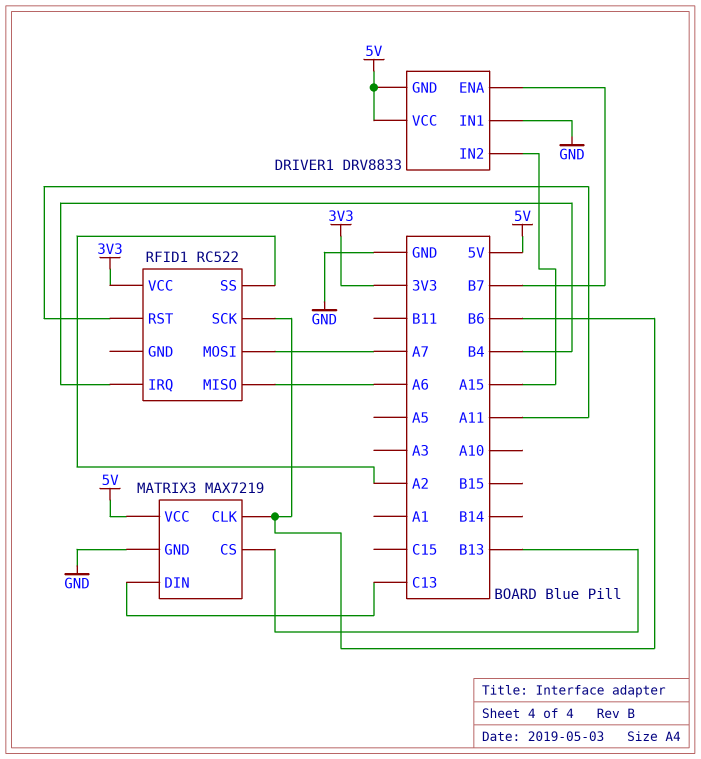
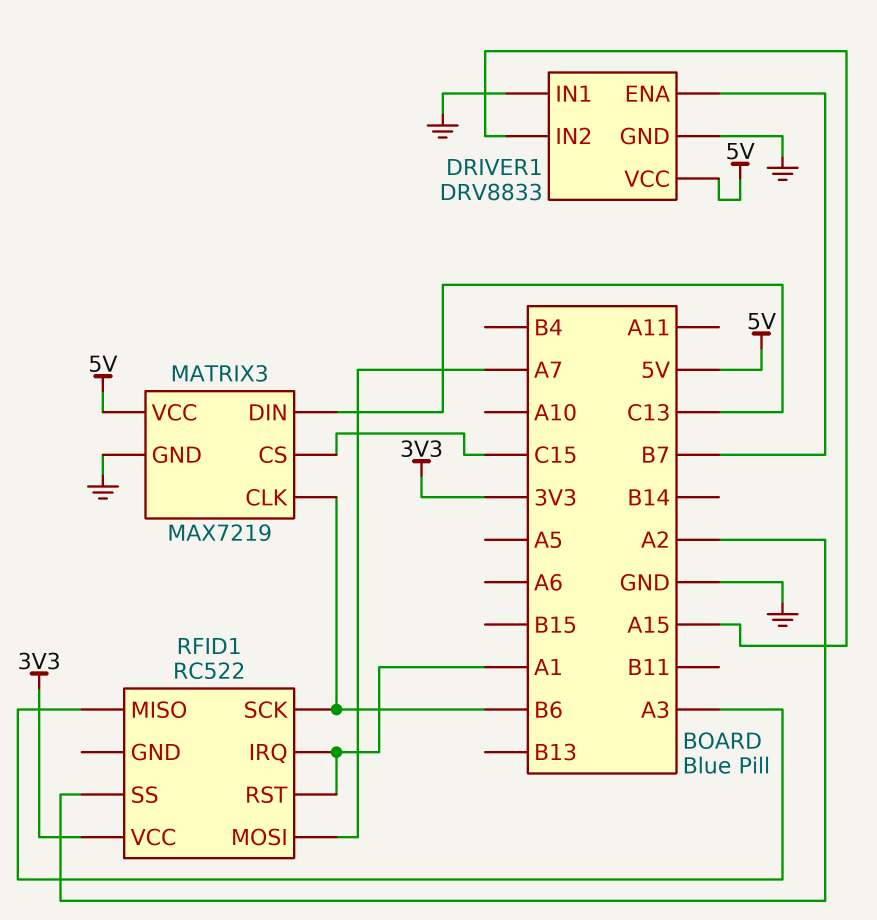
DRIVER1 pin GND: 5V -> GND
MATRIX3 pin CS: B13 -> C15
RFID1 pin IRQ: B4 -> A1
RFID1 pin MISO: A6 -> A3
RFID1 pin RST: A11 -> A1

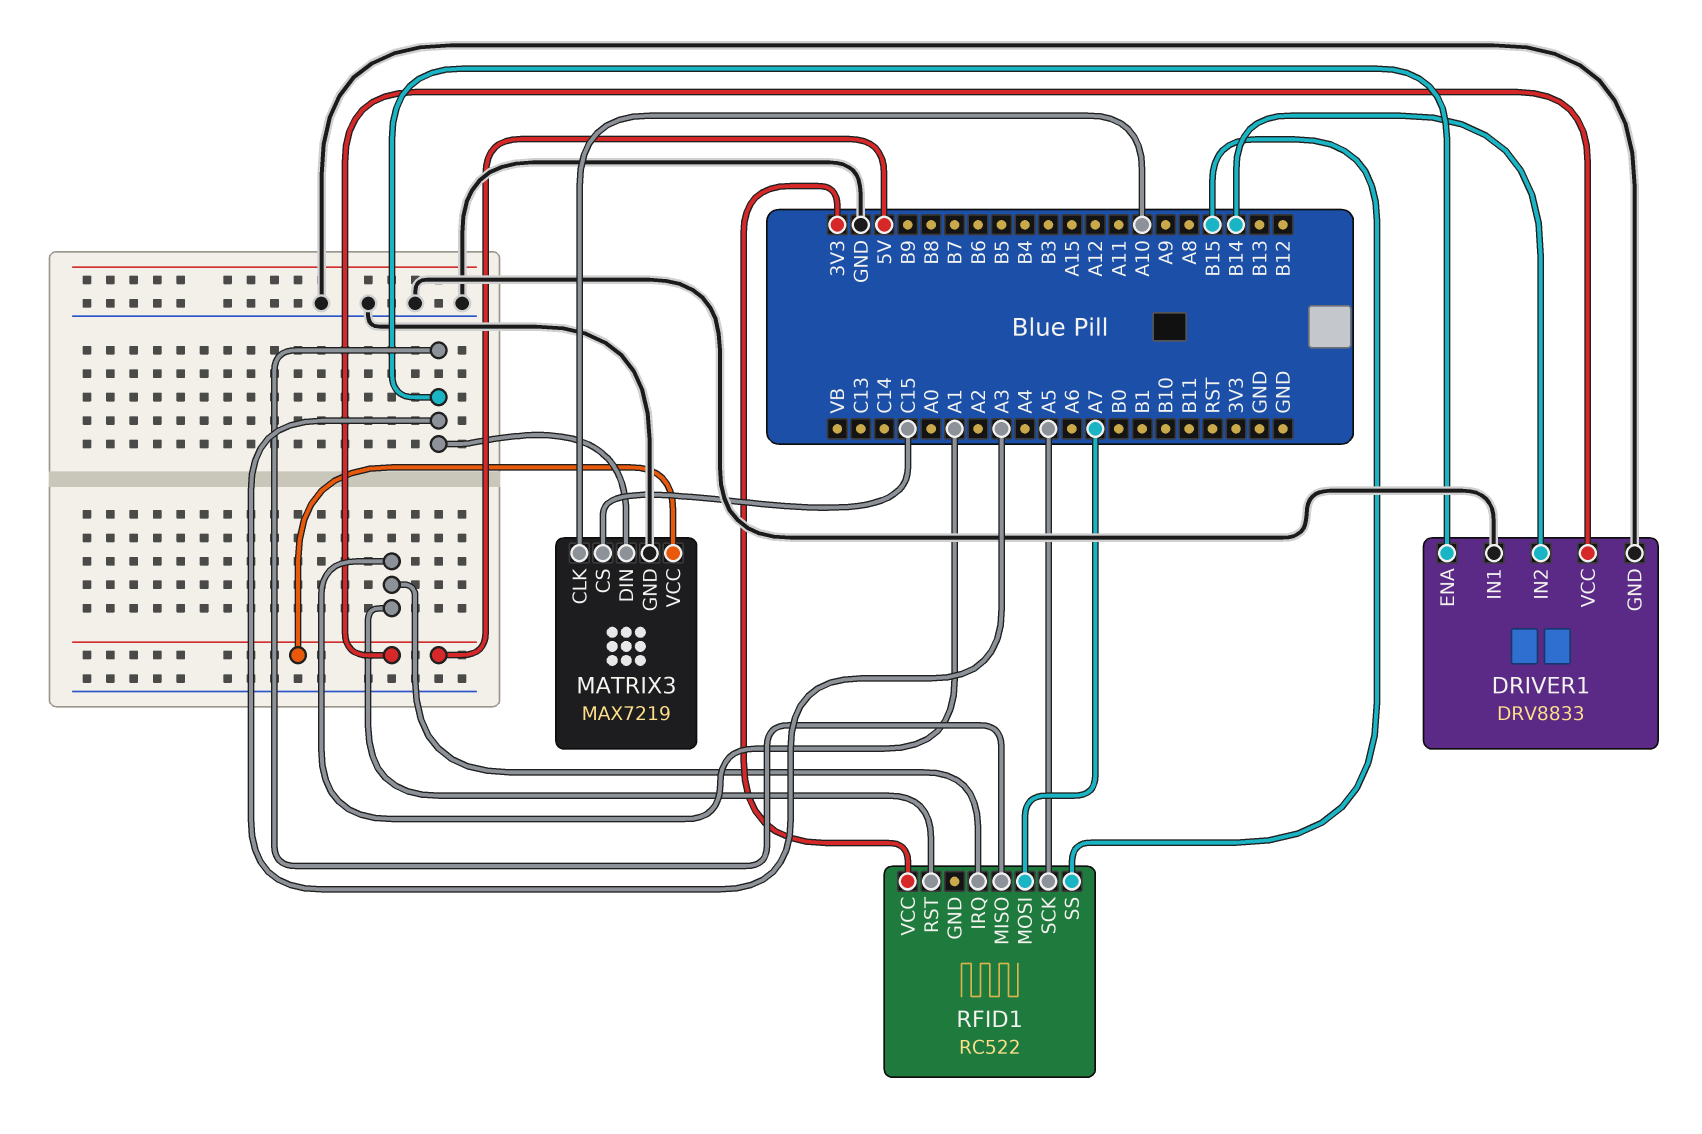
DRIVER1 pin ENA: B7 -> A3
DRIVER1 pin IN2: A15 -> B14
MATRIX3 pin CLK: B6 -> A10
MATRIX3 pin DIN: C13 -> A3
RFID1 pin SCK: B6 -> A5
RFID1 pin SS: A2 -> B15

